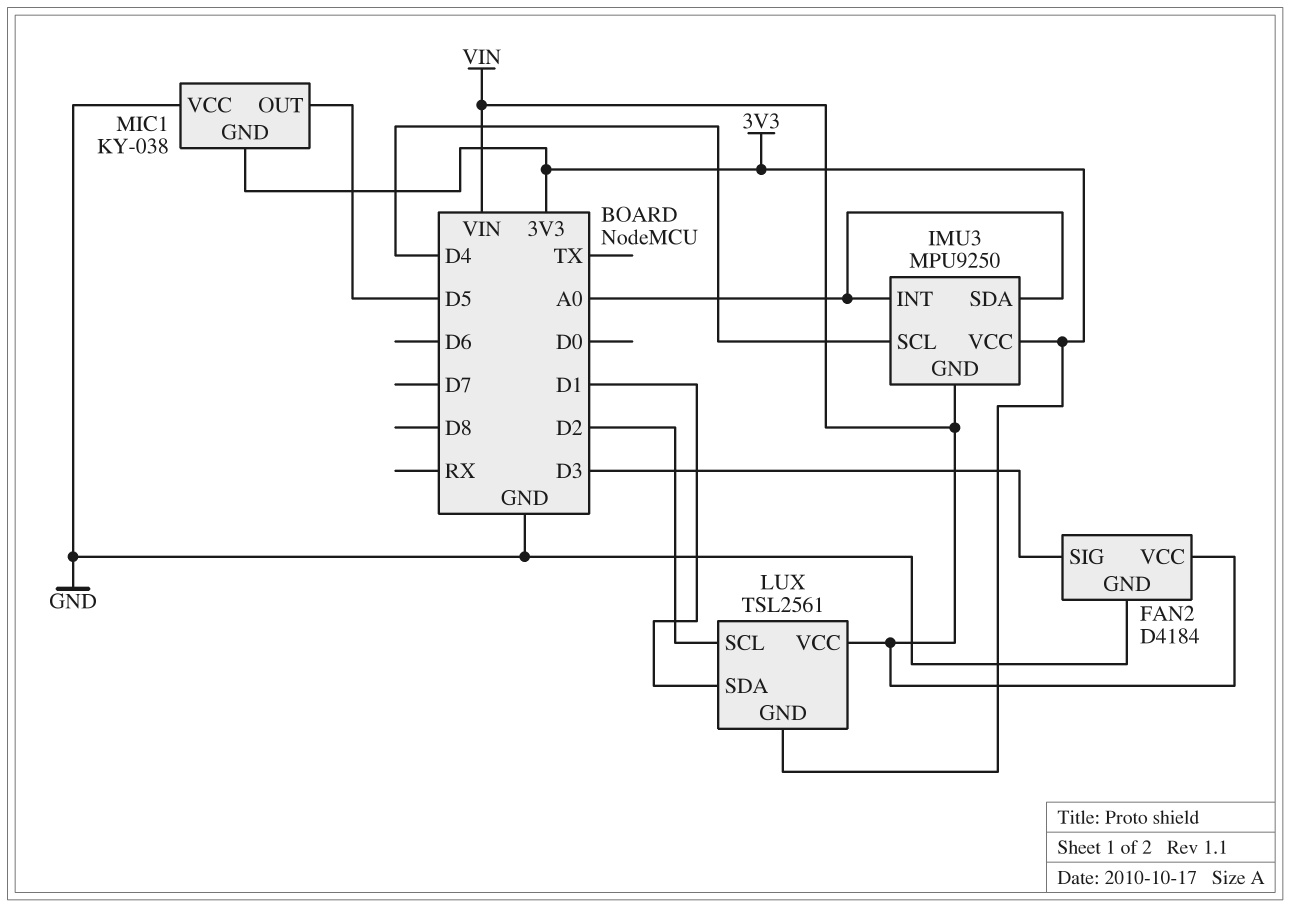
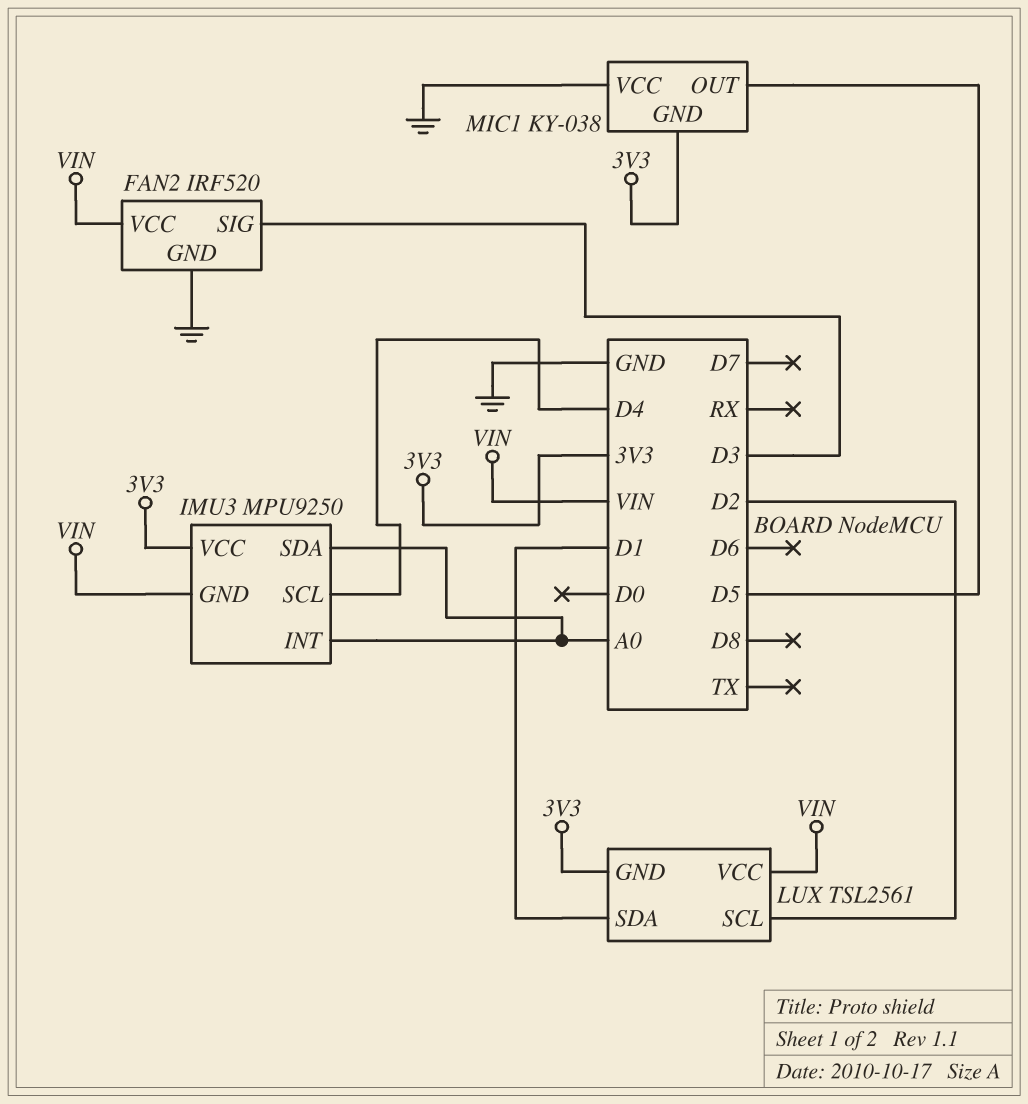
FAN2: D4184 -> IRF520

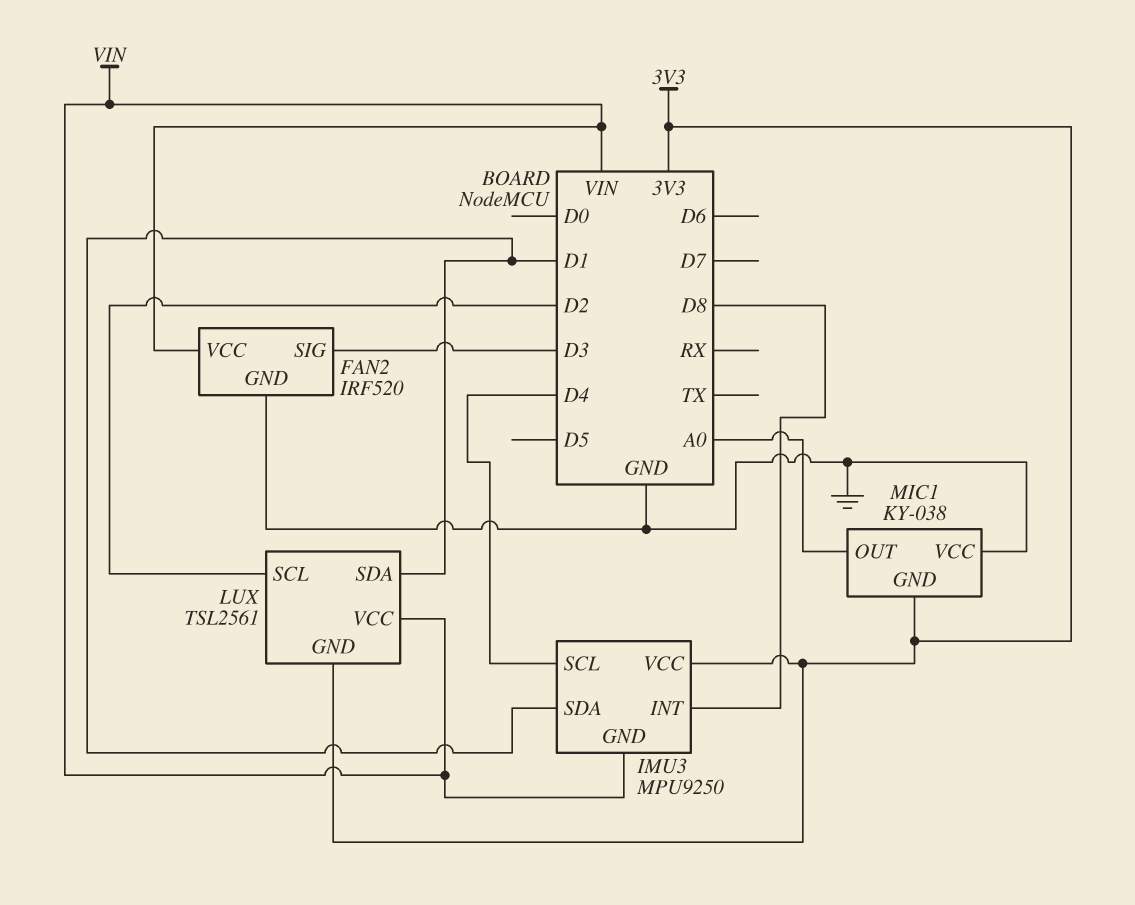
IMU3 pin INT: A0 -> D8
IMU3 pin SDA: A0 -> D1
MIC1 pin OUT: D5 -> A0

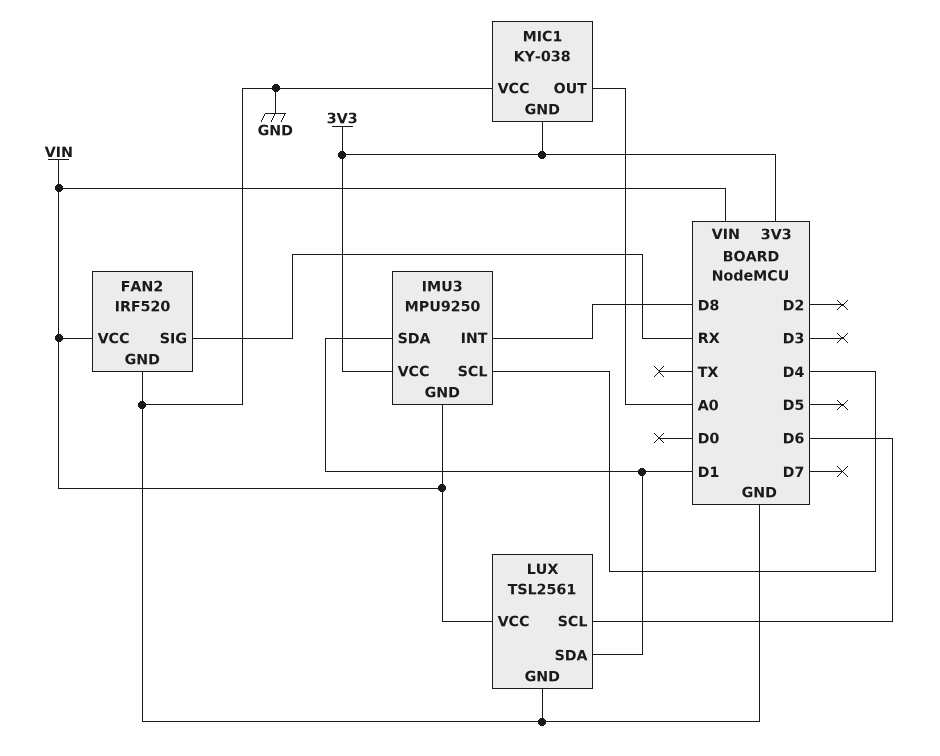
FAN2 pin SIG: D3 -> RX
LUX pin GND: 3V3 -> GND
LUX pin SCL: D2 -> D6

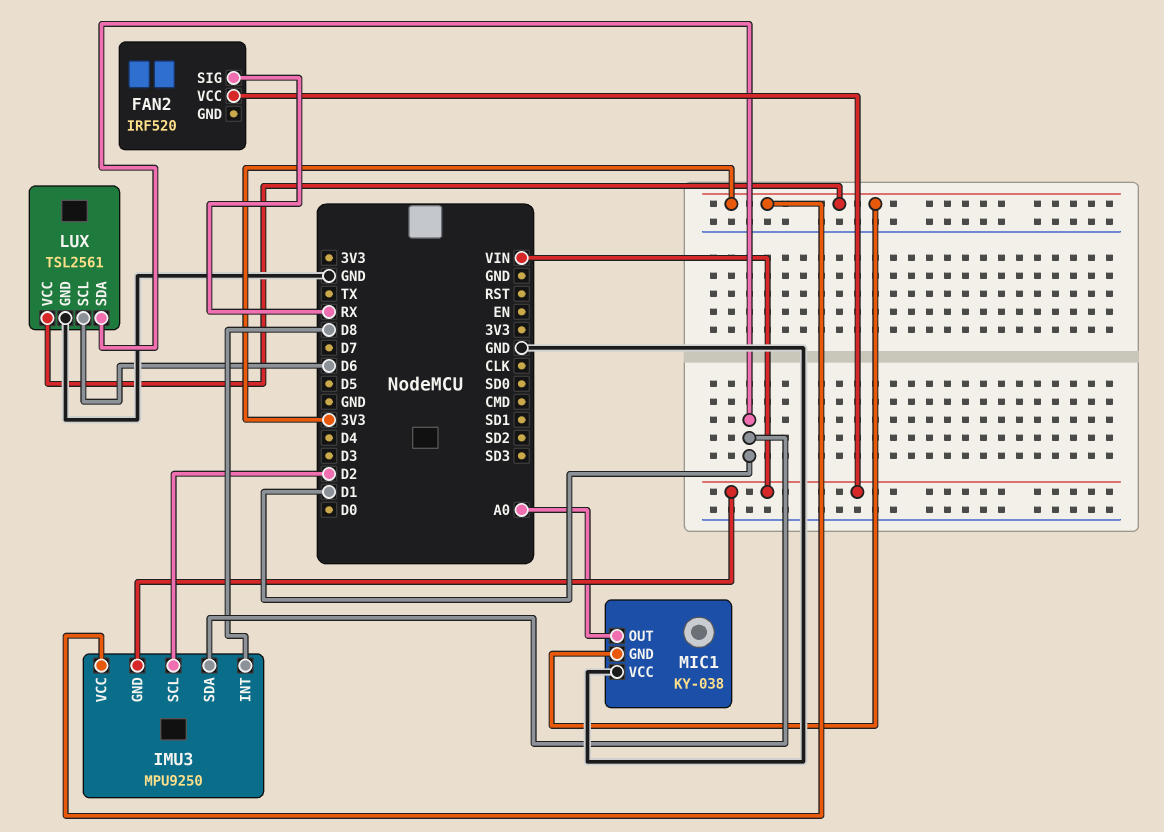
FAN2 pin GND: GND -> none
IMU3 pin SCL: D4 -> D2
LUX pin VCC: VIN -> 3V3

